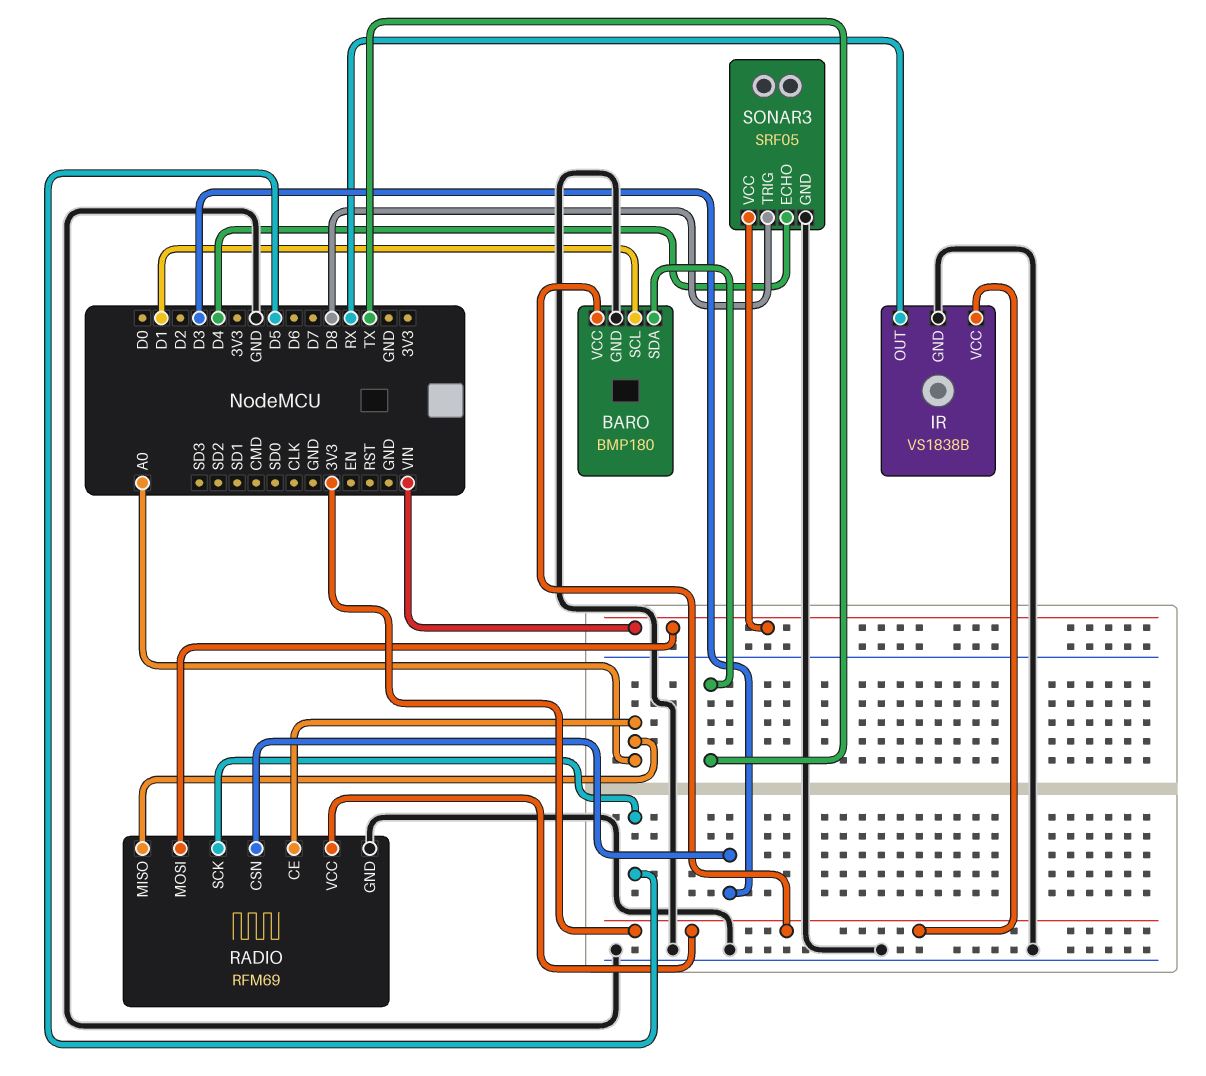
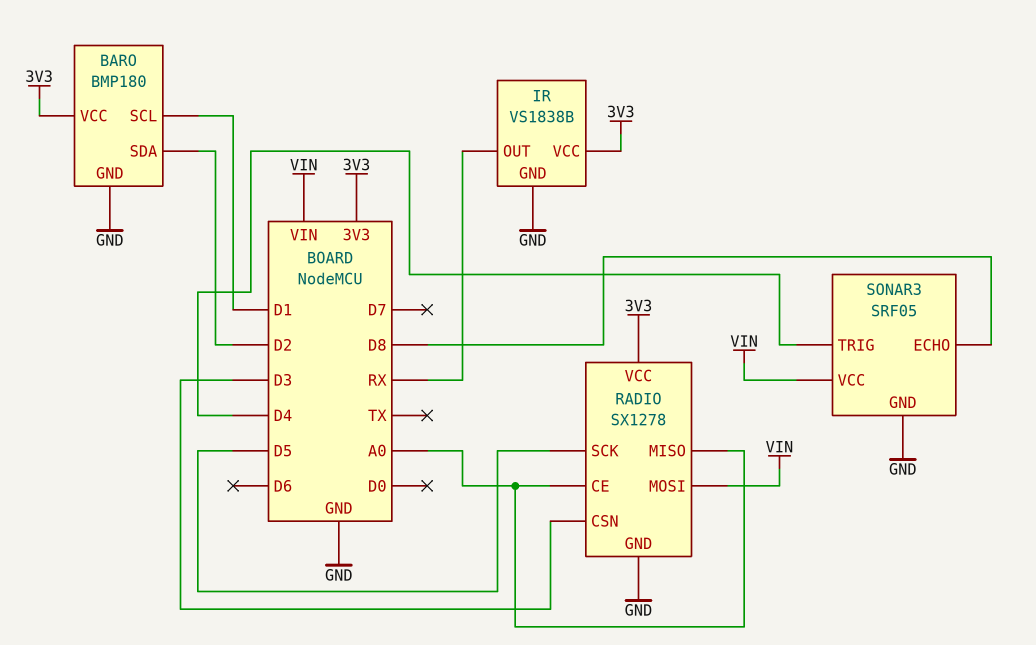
BARO pin SDA: TX -> D2
RADIO: RFM69 -> SX1278
SONAR3 pin ECHO: D4 -> D8
SONAR3 pin TRIG: D8 -> D4

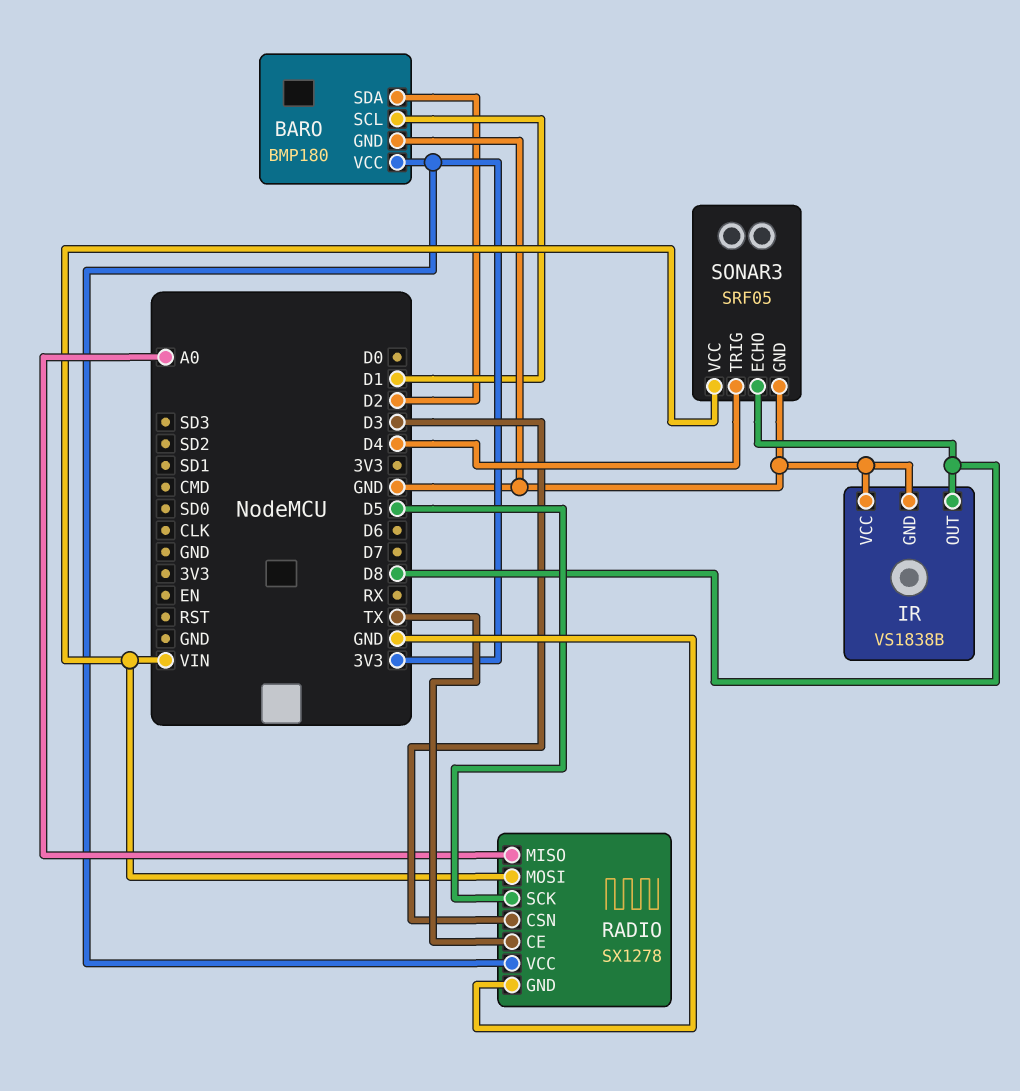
IR pin OUT: RX -> D8
IR pin VCC: 3V3 -> GND
RADIO pin CE: A0 -> TX

